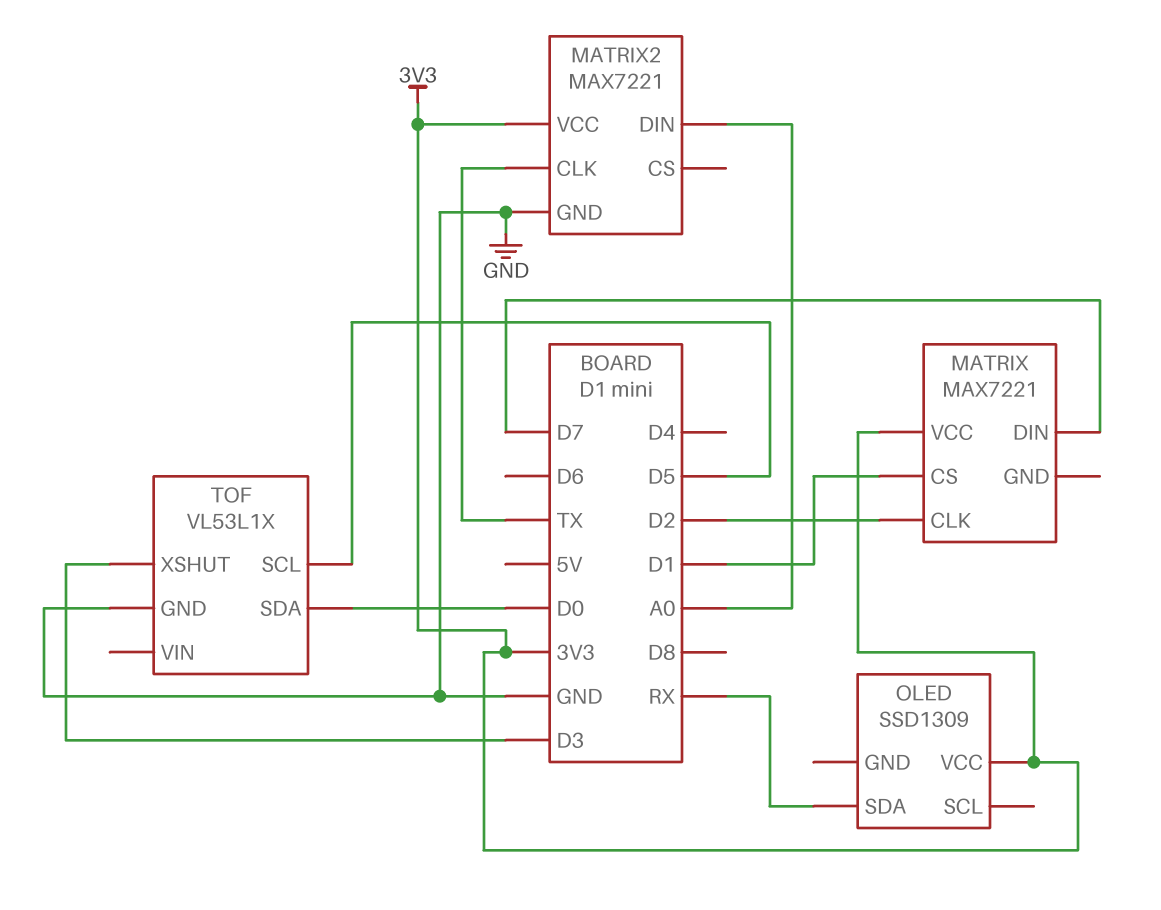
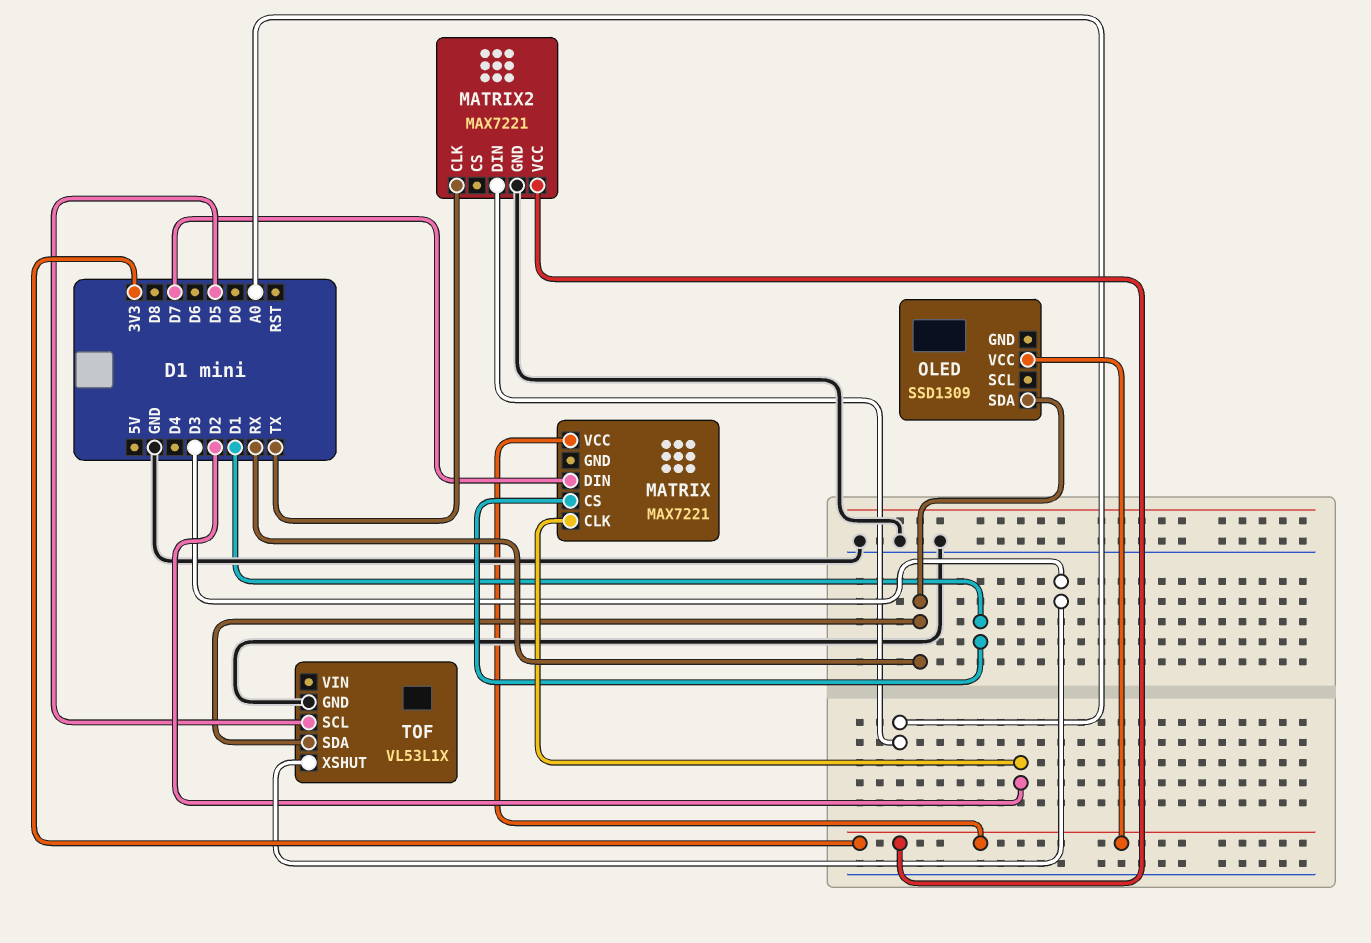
TOF pin SDA: D0 -> RX

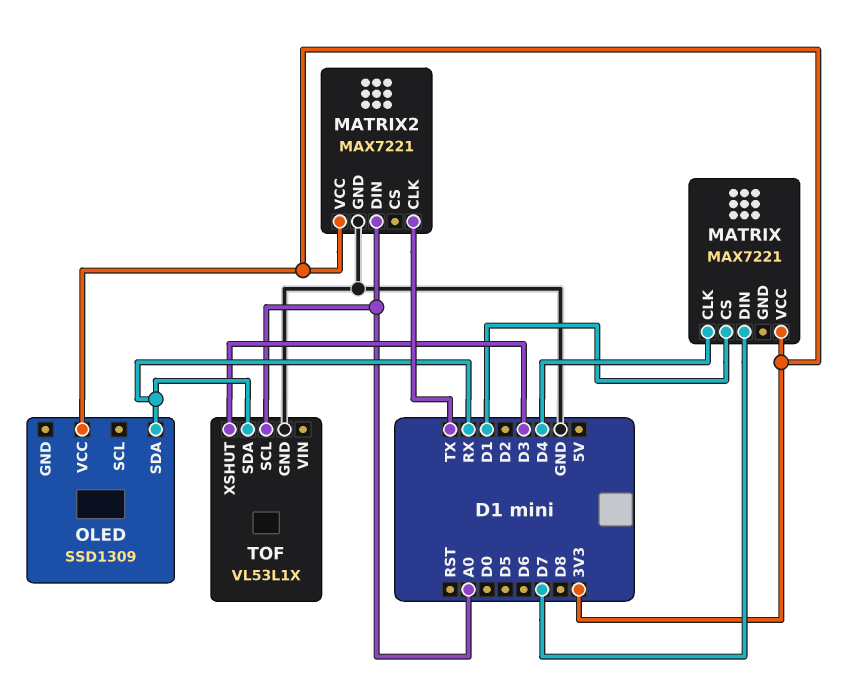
MATRIX pin CLK: D2 -> D4
TOF pin SCL: D5 -> A0

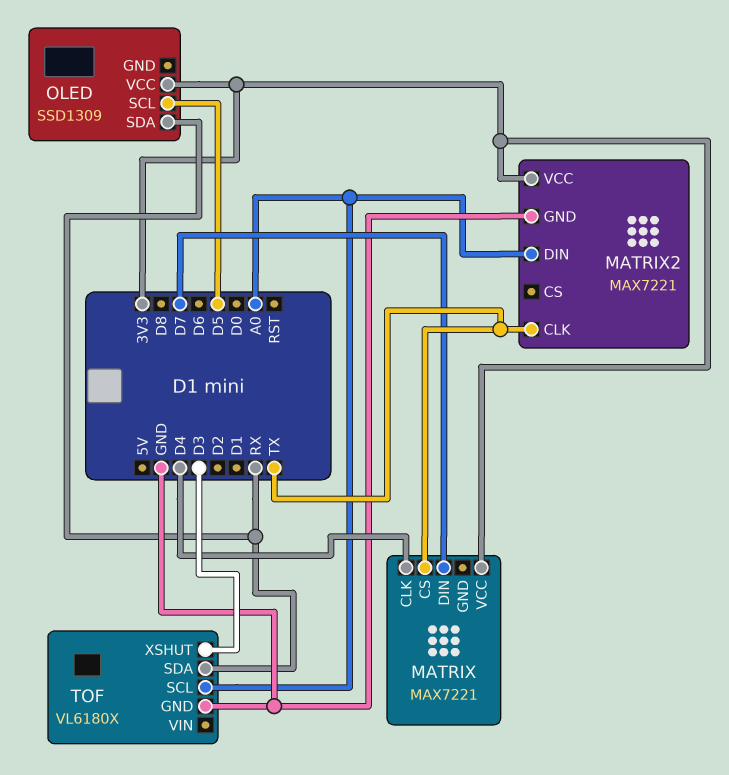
MATRIX pin CS: D1 -> TX
OLED pin SCL: none -> D5
TOF: VL53L1X -> VL6180X

